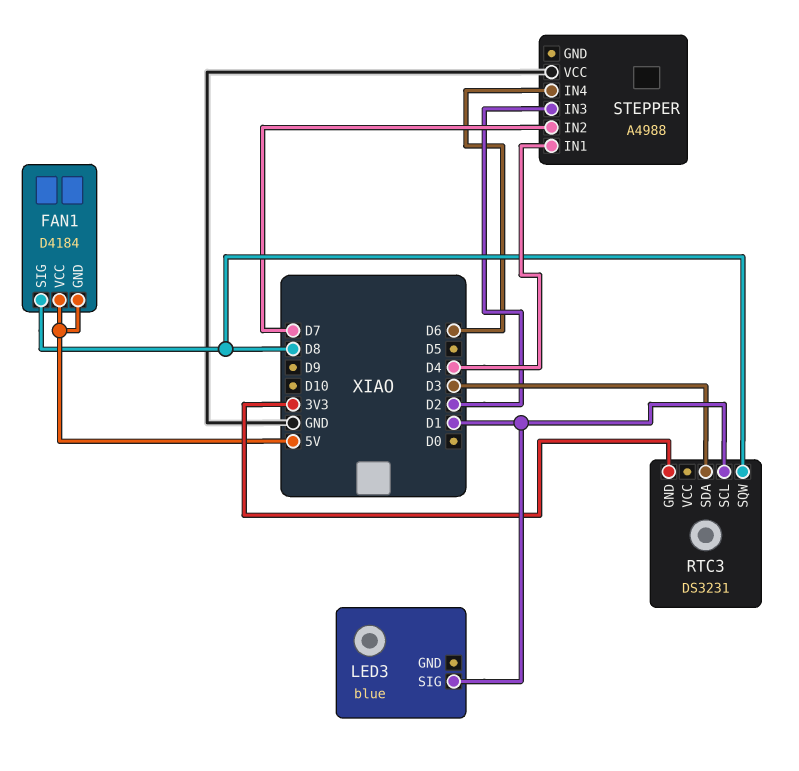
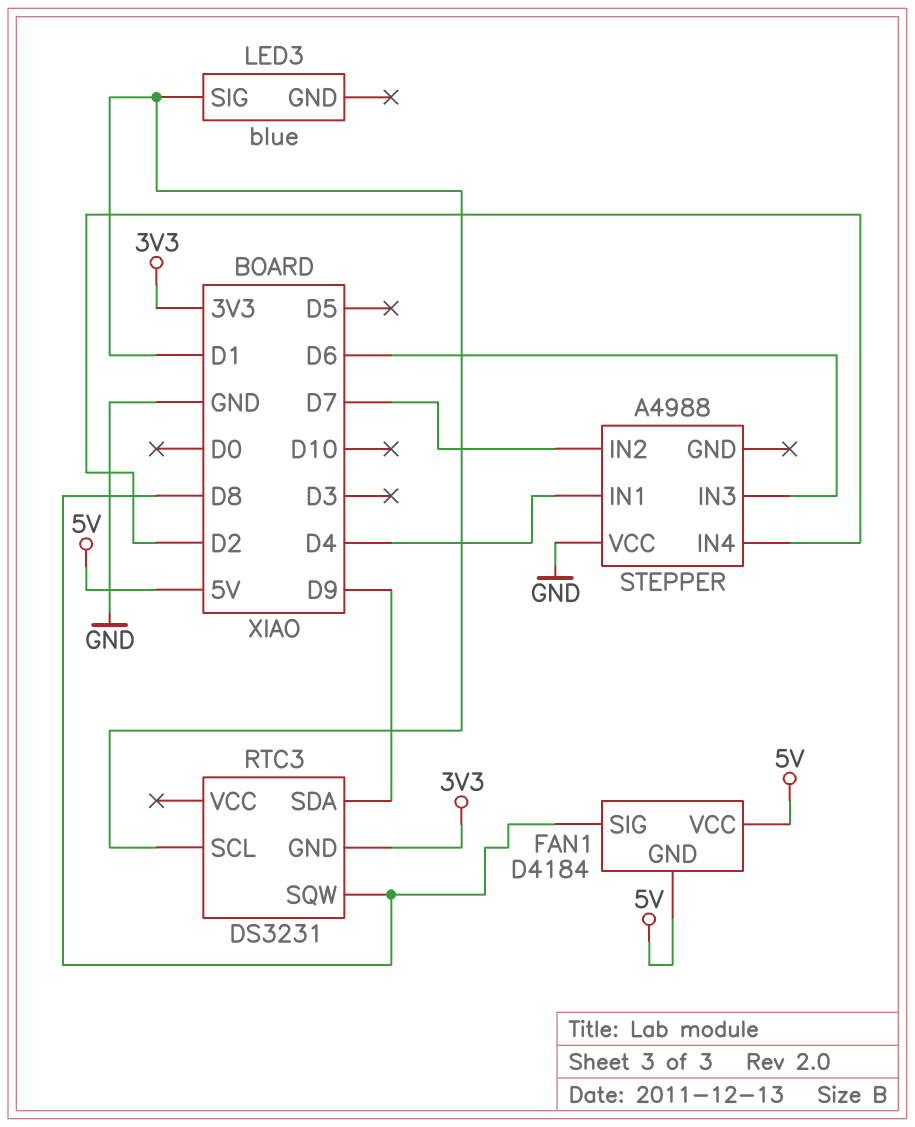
RTC3 pin SDA: D3 -> D9
STEPPER pin IN3: D2 -> D6
STEPPER pin IN4: D6 -> D2

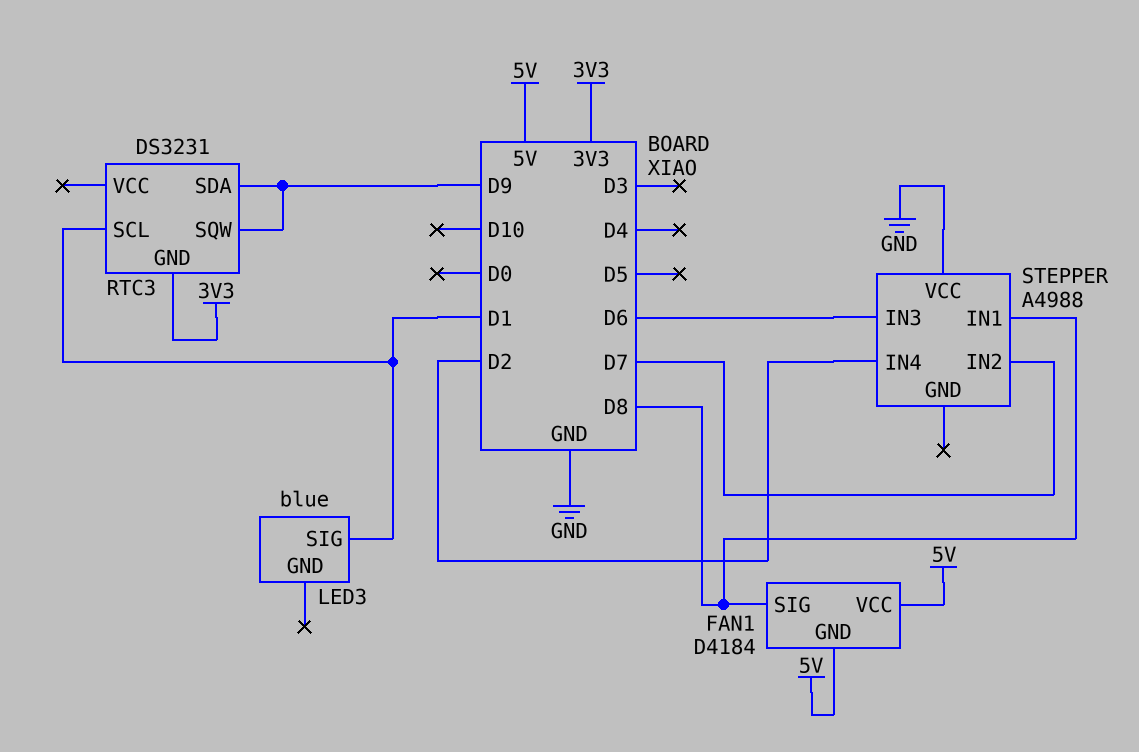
RTC3 pin SQW: D8 -> D9
STEPPER pin IN1: D4 -> D8

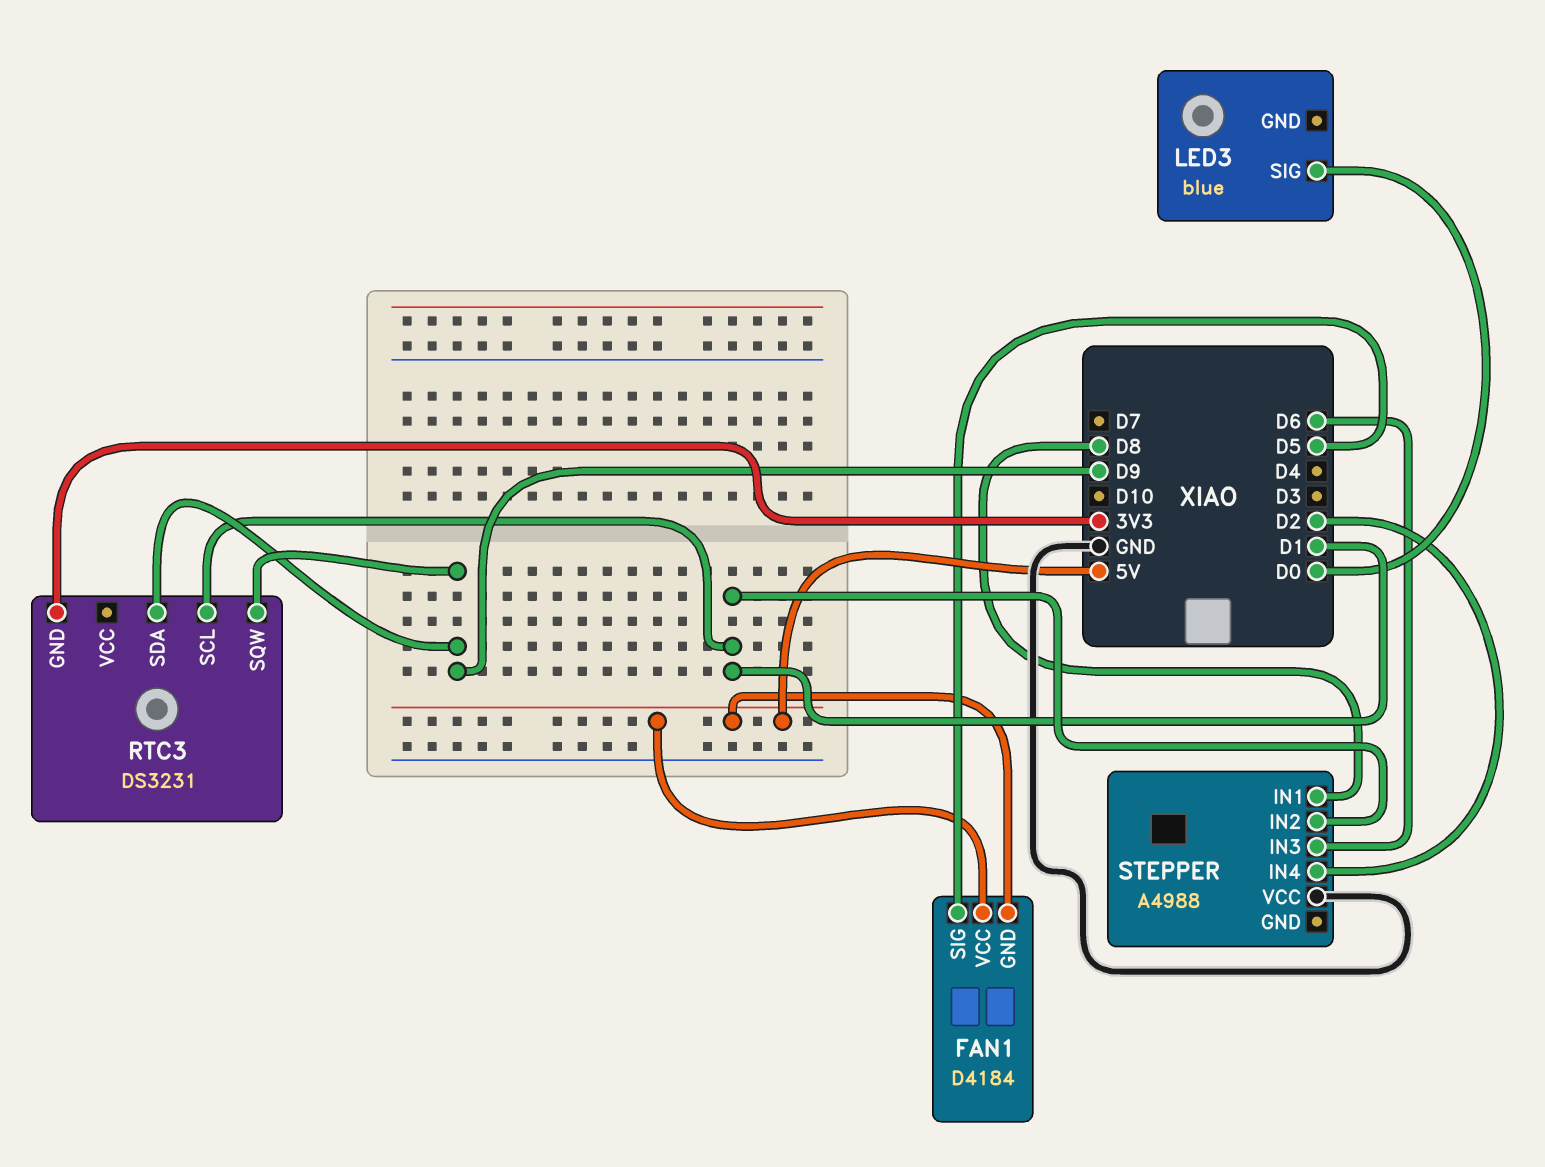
FAN1 pin SIG: D8 -> D5
LED3 pin SIG: D1 -> D0
STEPPER pin IN2: D7 -> D1

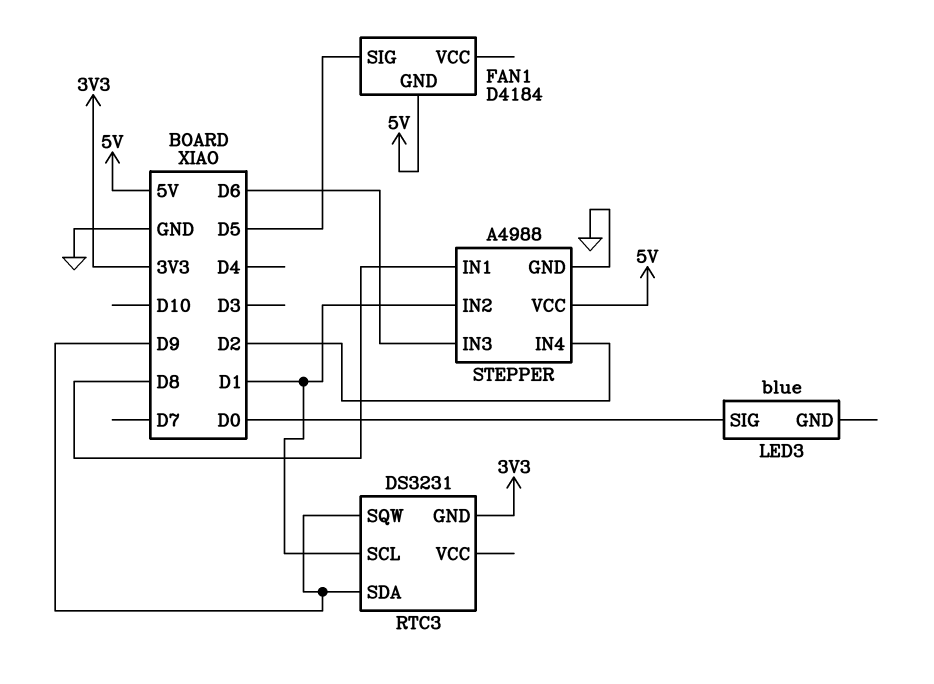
FAN1 pin VCC: 5V -> none
STEPPER pin GND: none -> GND
STEPPER pin VCC: GND -> 5V

